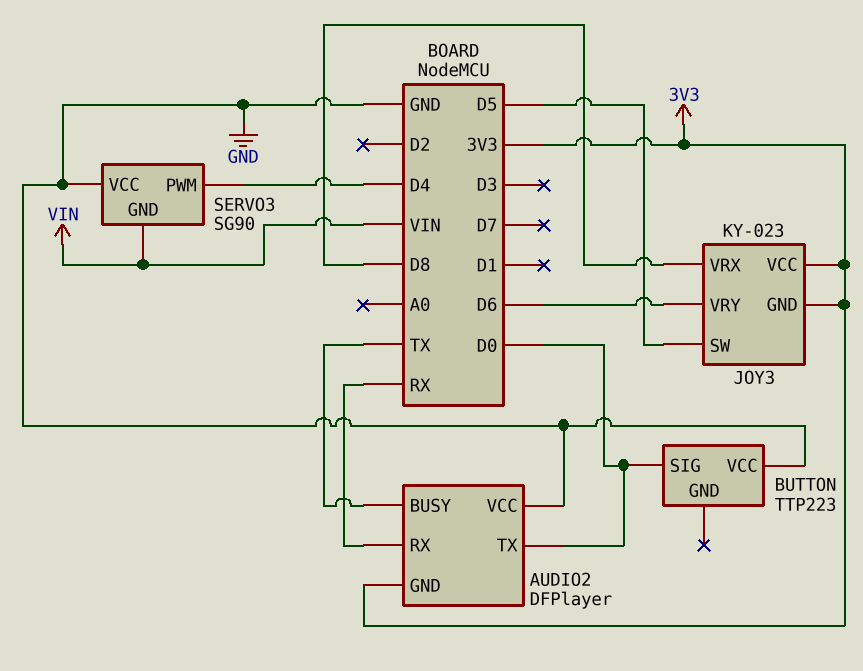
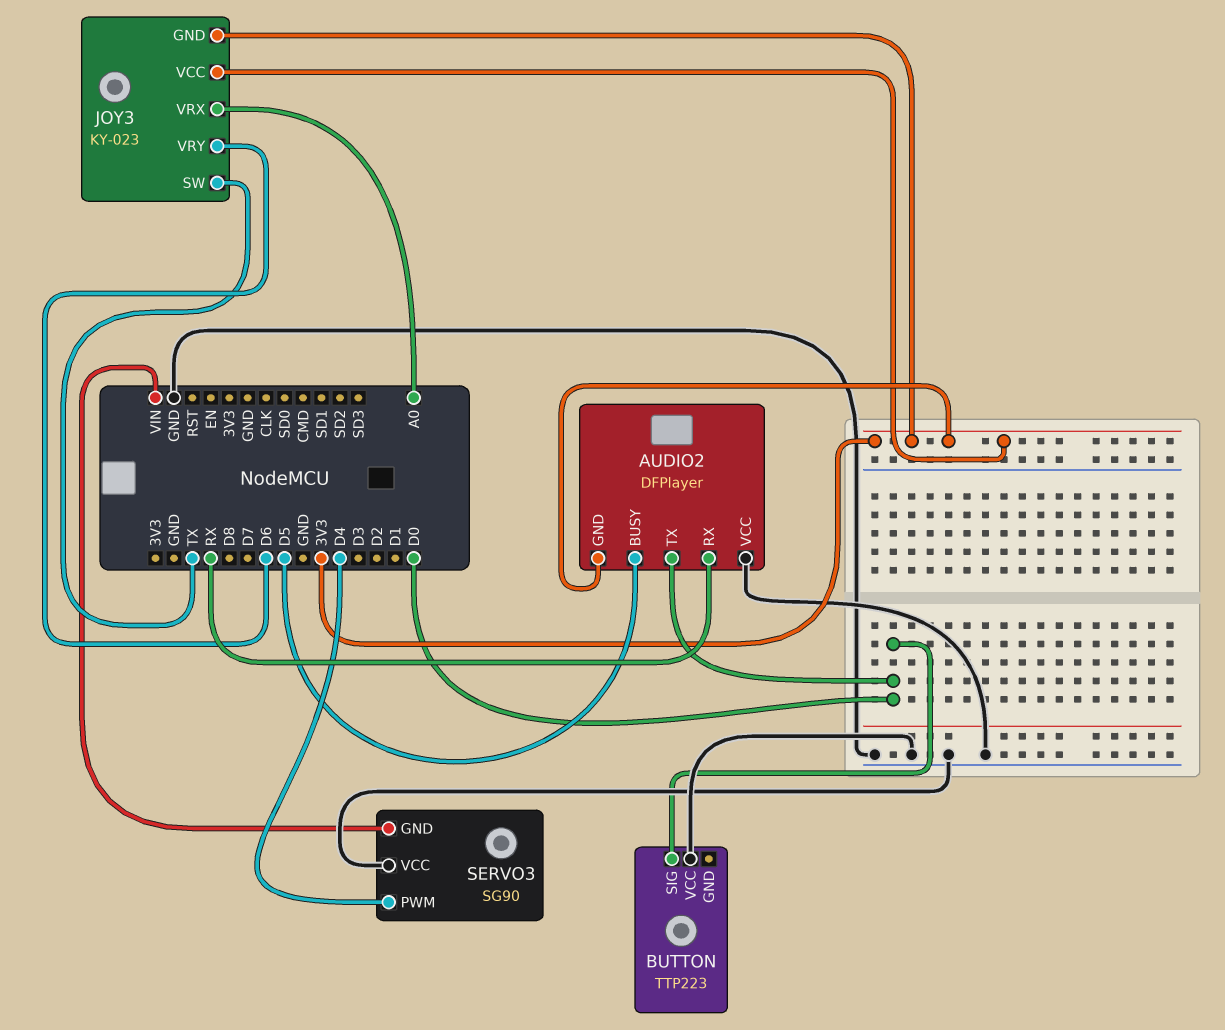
AUDIO2 pin BUSY: TX -> D5
JOY3 pin SW: D5 -> TX
JOY3 pin VRX: D8 -> A0

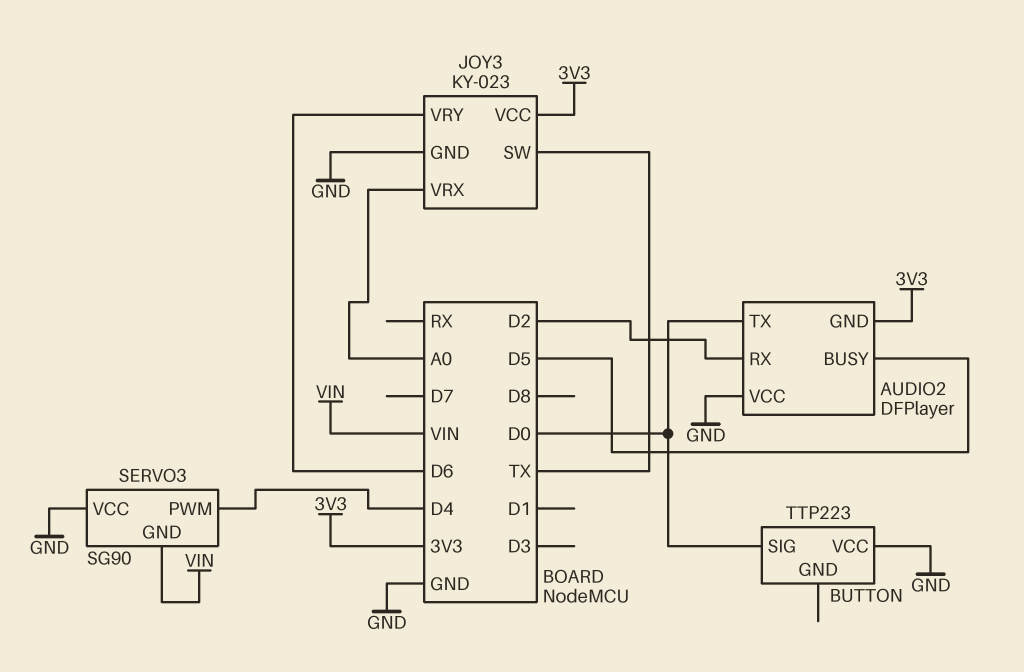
AUDIO2 pin RX: RX -> D2
JOY3 pin GND: 3V3 -> GND

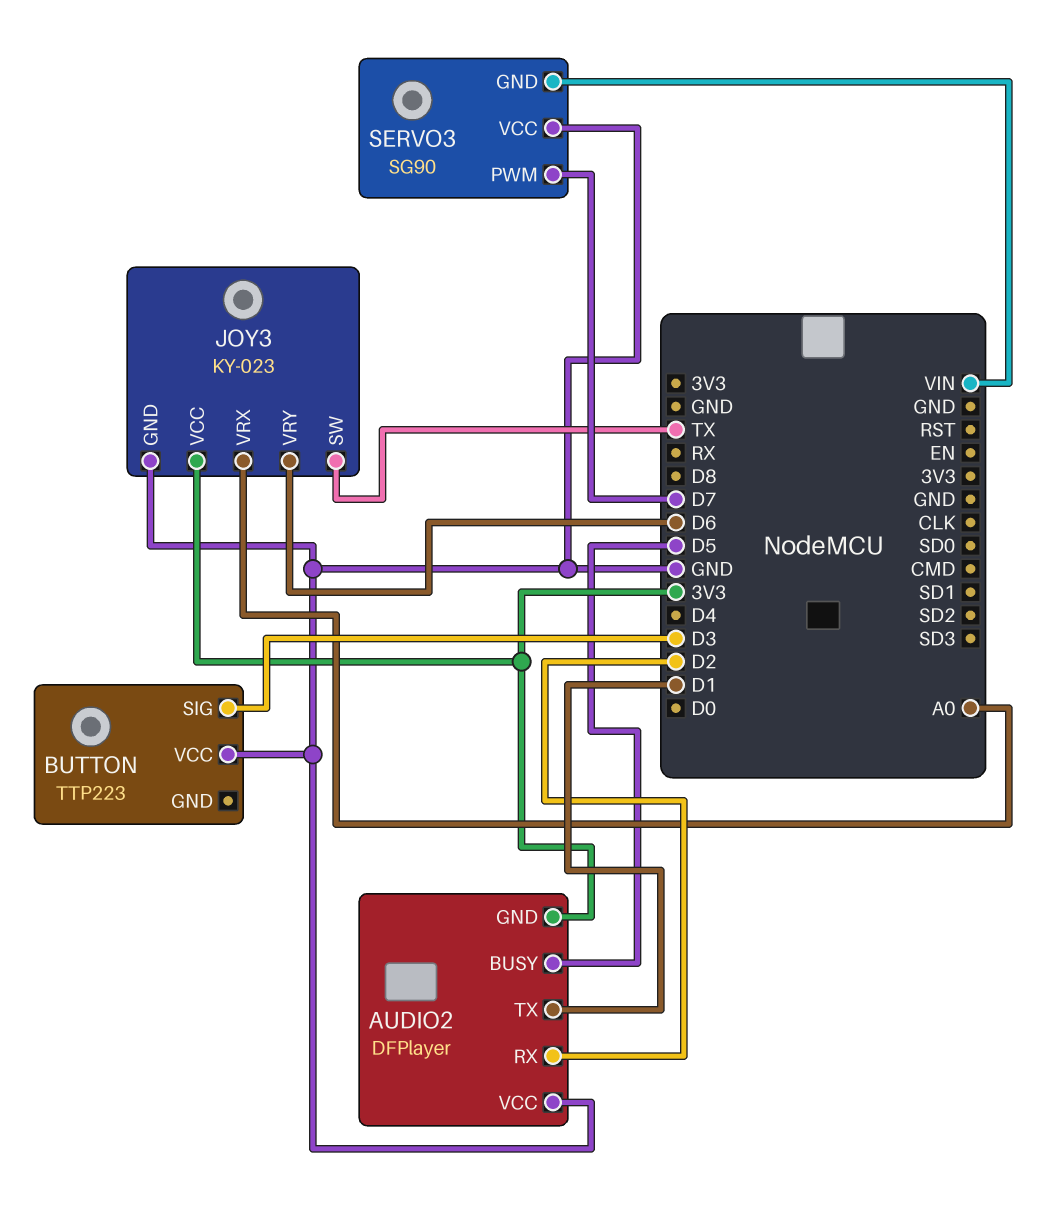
AUDIO2 pin TX: D0 -> D1
BUTTON pin SIG: D0 -> D3
SERVO3 pin PWM: D4 -> D7

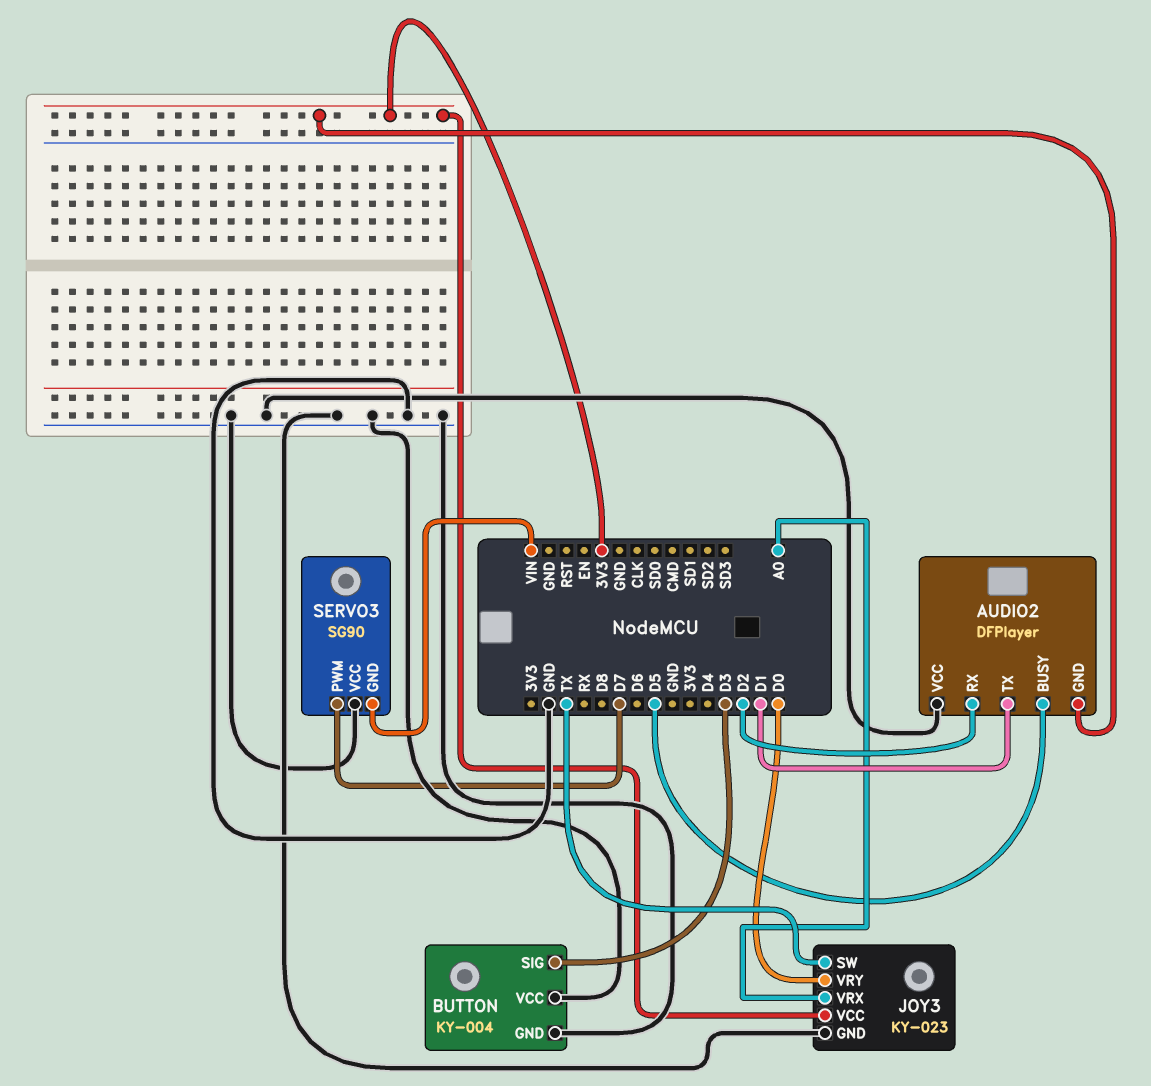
BUTTON: TTP223 -> KY-004
BUTTON pin GND: none -> GND
JOY3 pin VRY: D6 -> D0

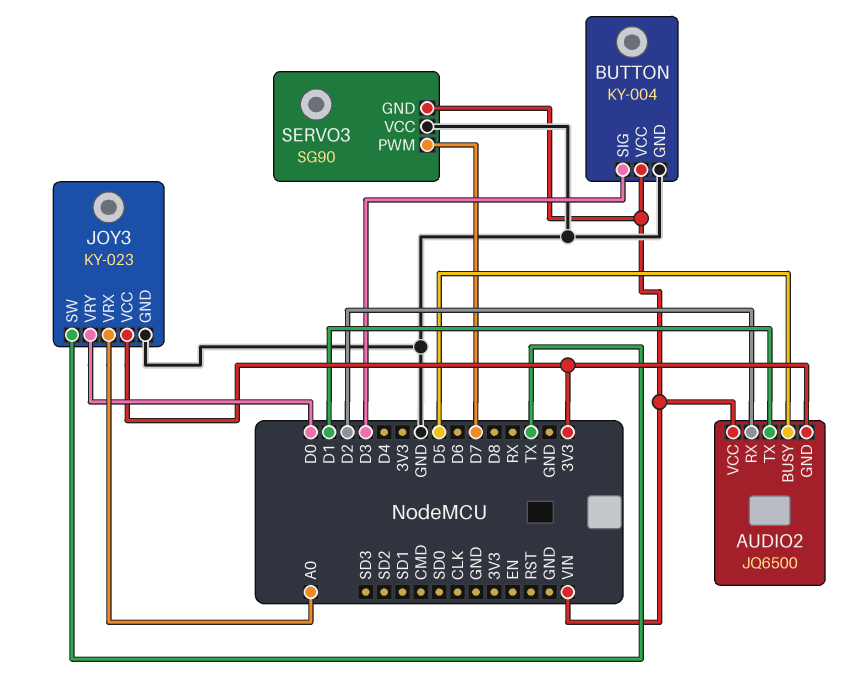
AUDIO2: DFPlayer -> JQ6500
AUDIO2 pin VCC: GND -> VIN
BUTTON pin VCC: GND -> VIN

